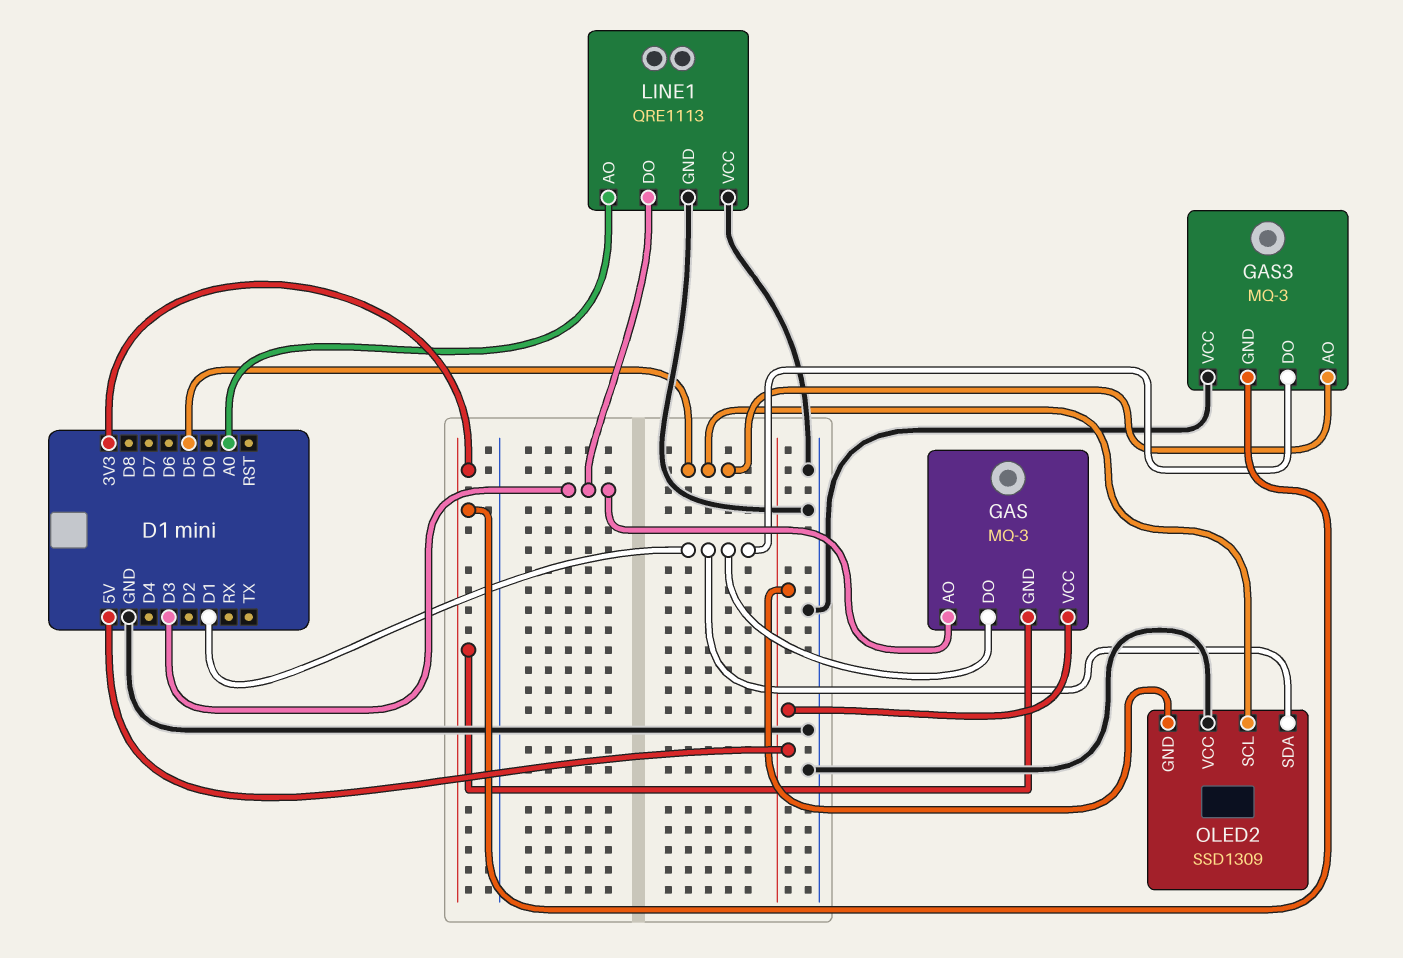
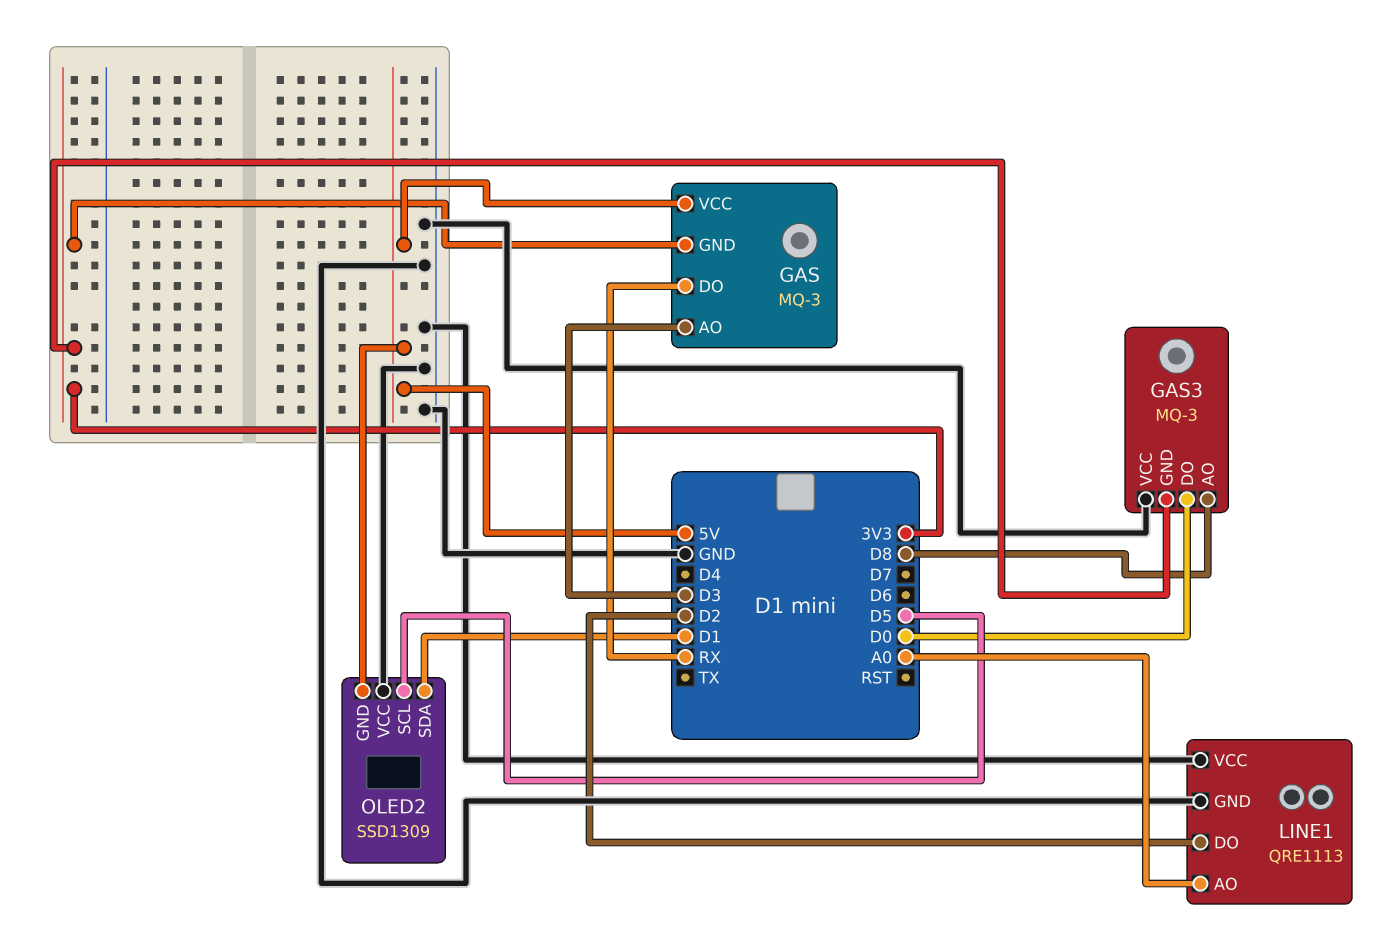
GAS pin DO: D1 -> RX
GAS3 pin AO: D5 -> D8
GAS3 pin DO: D1 -> D0
LINE1 pin DO: D3 -> D2

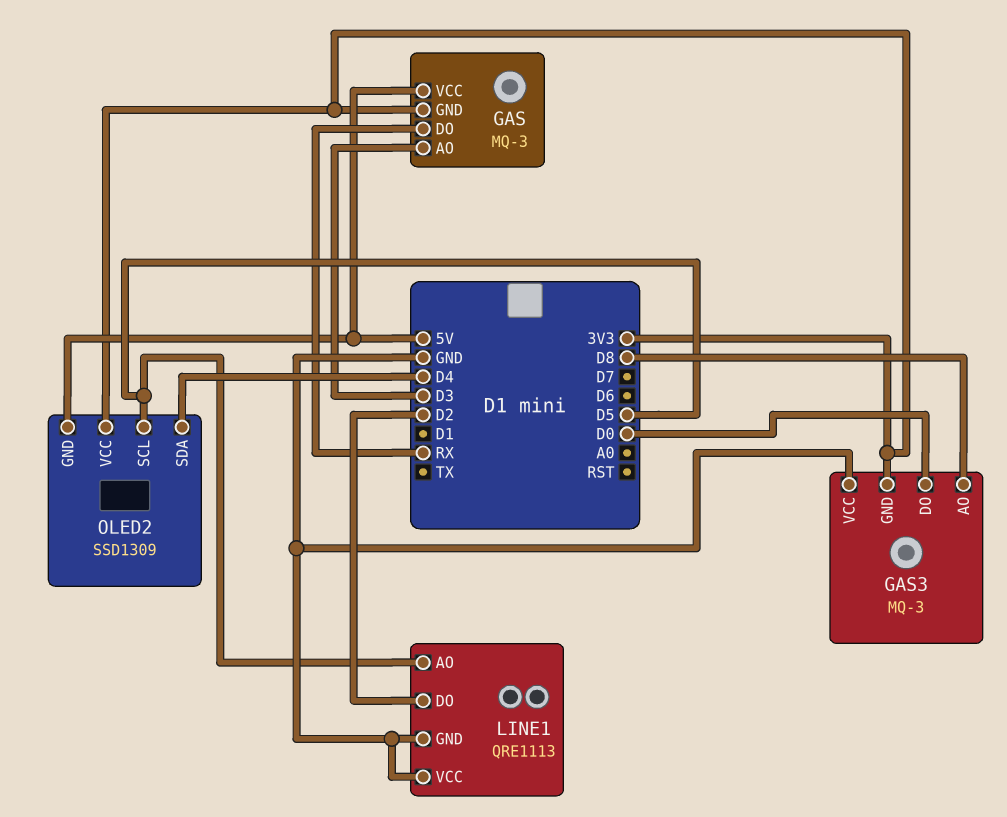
LINE1 pin AO: A0 -> D5
OLED2 pin SDA: D1 -> D4
OLED2 pin VCC: GND -> 3V3

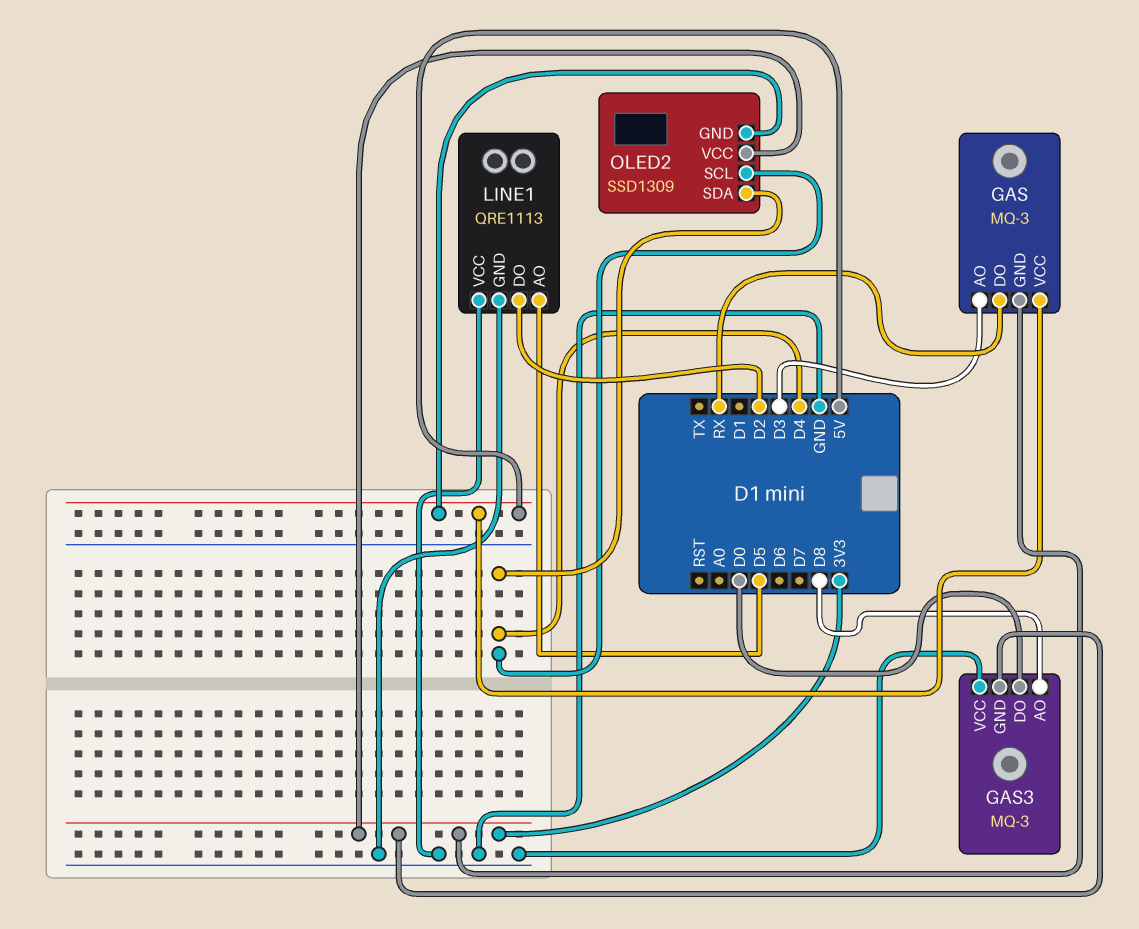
OLED2 pin SCL: D5 -> D4

